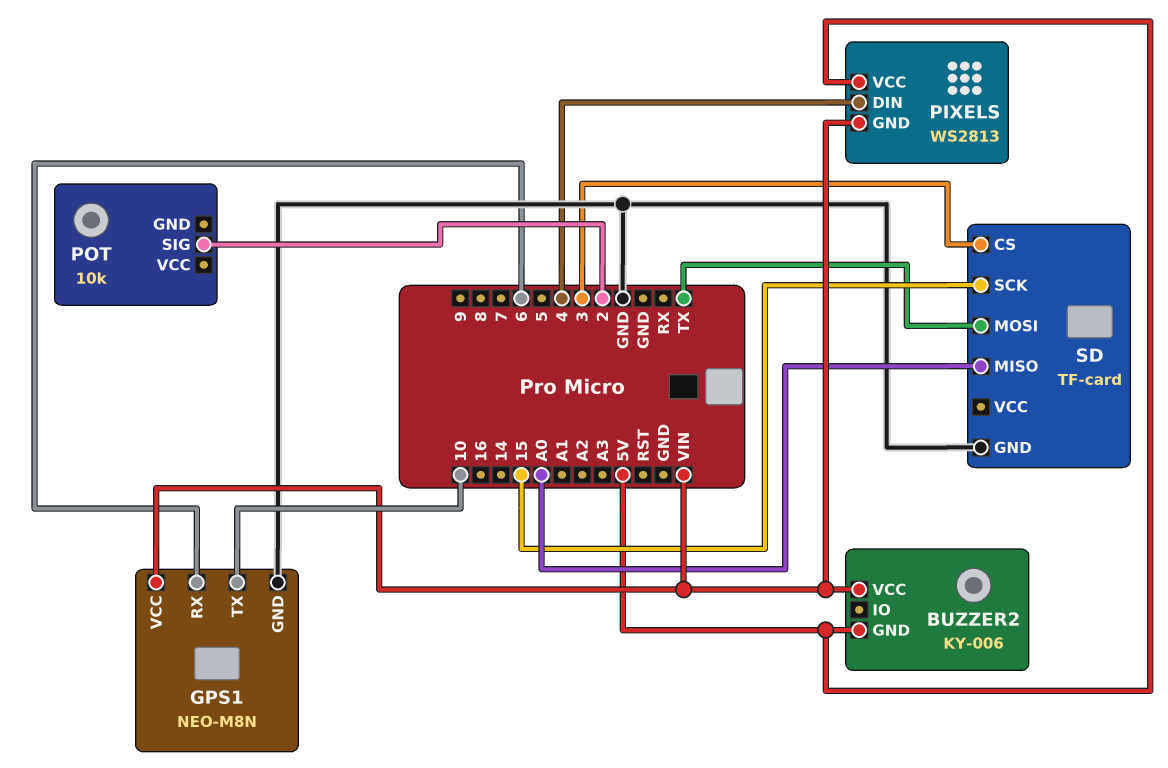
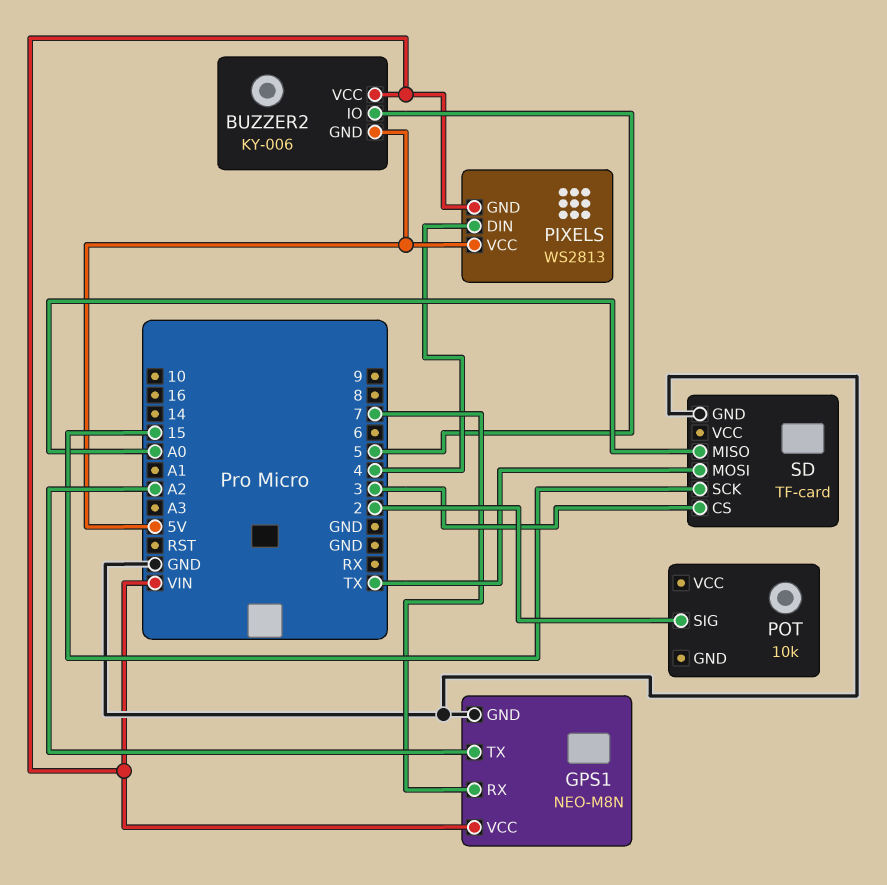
BUZZER2 pin IO: none -> 5
GPS1 pin RX: 6 -> 7
GPS1 pin TX: 10 -> A2

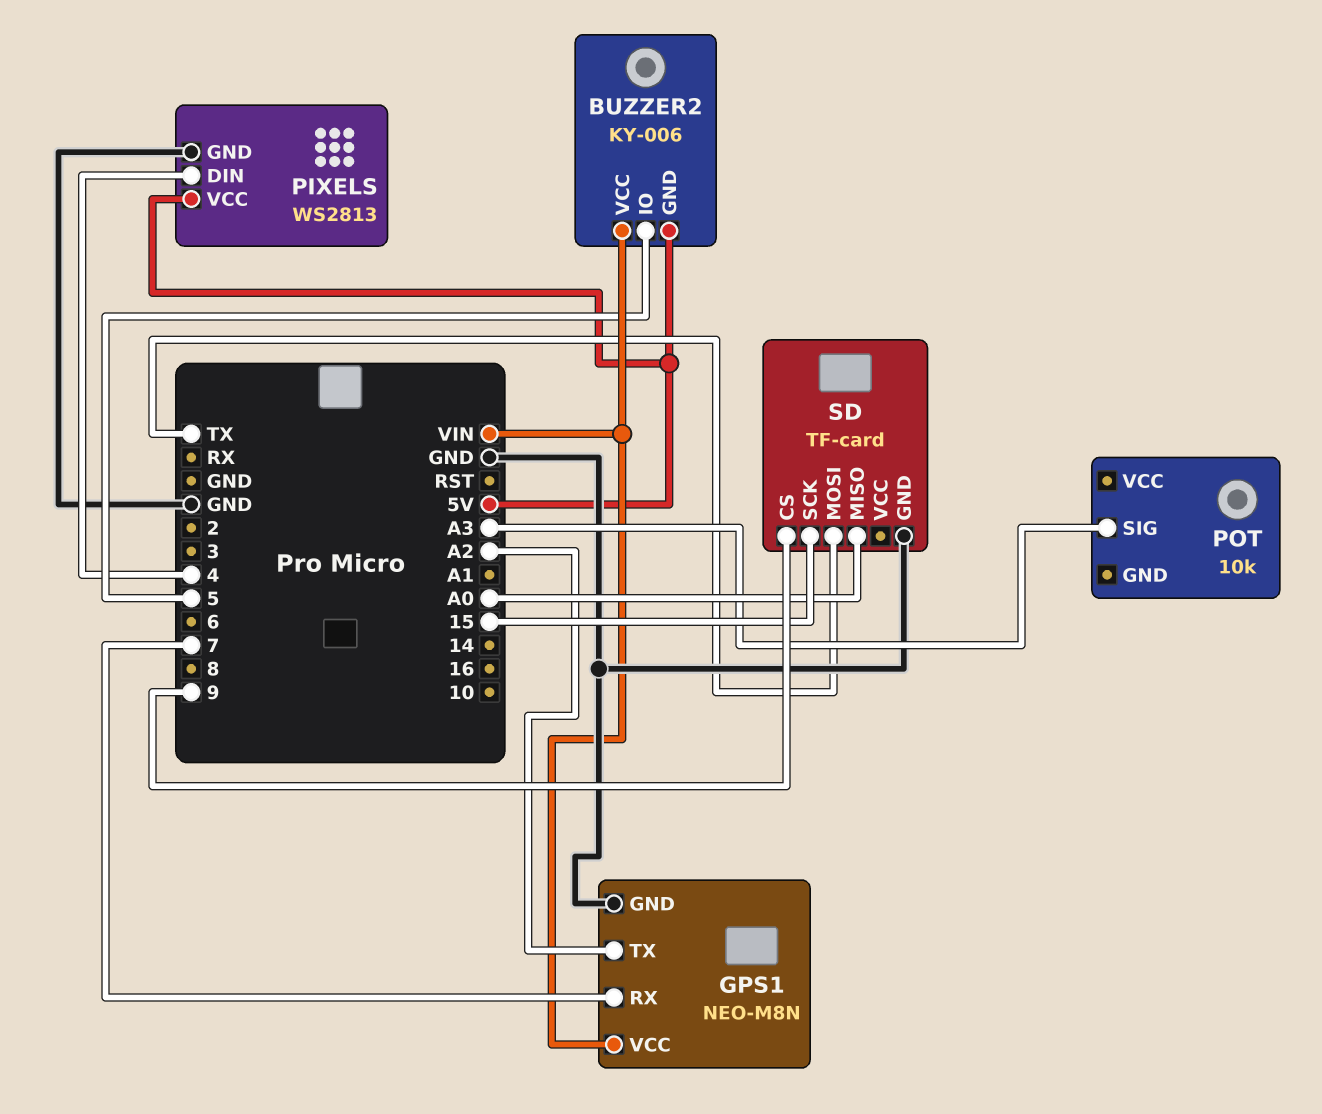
PIXELS pin GND: VIN -> GND
POT pin SIG: 2 -> A3
SD pin CS: 3 -> 9

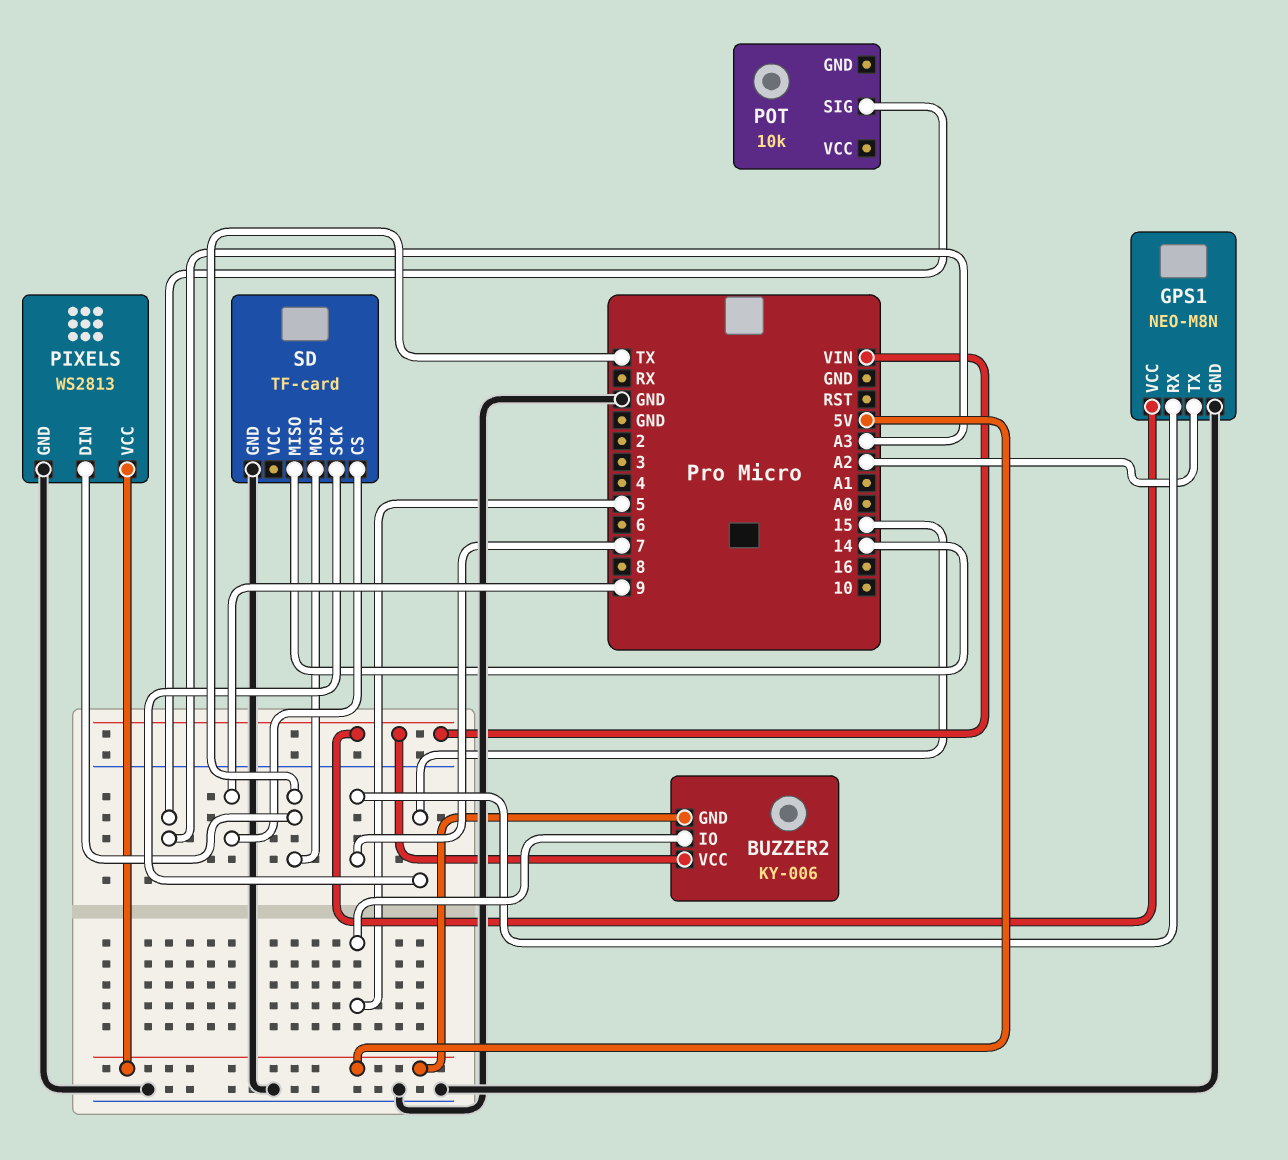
PIXELS pin DIN: 4 -> TX
SD pin MISO: A0 -> 14

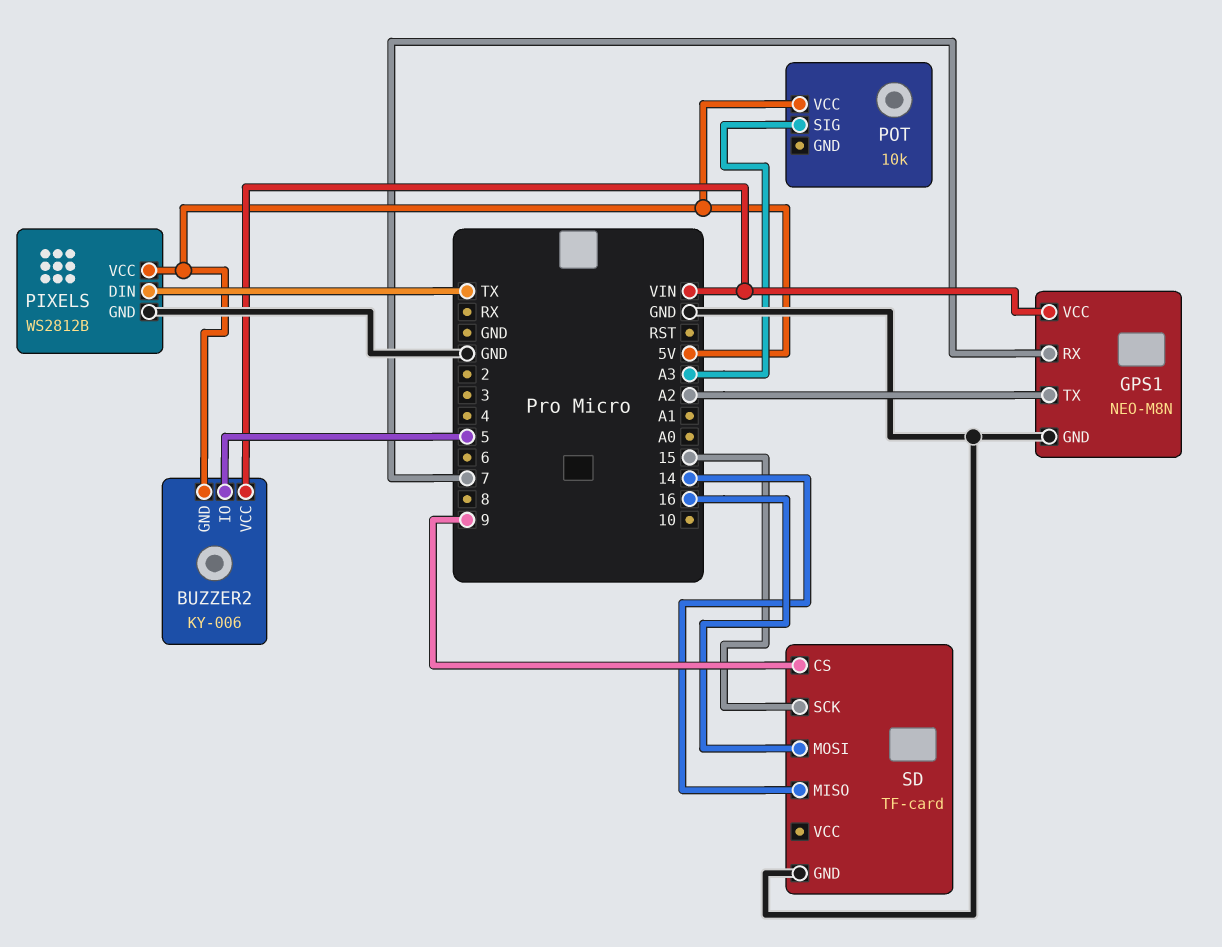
PIXELS: WS2813 -> WS2812B
POT pin VCC: none -> 5V
SD pin MOSI: TX -> 16

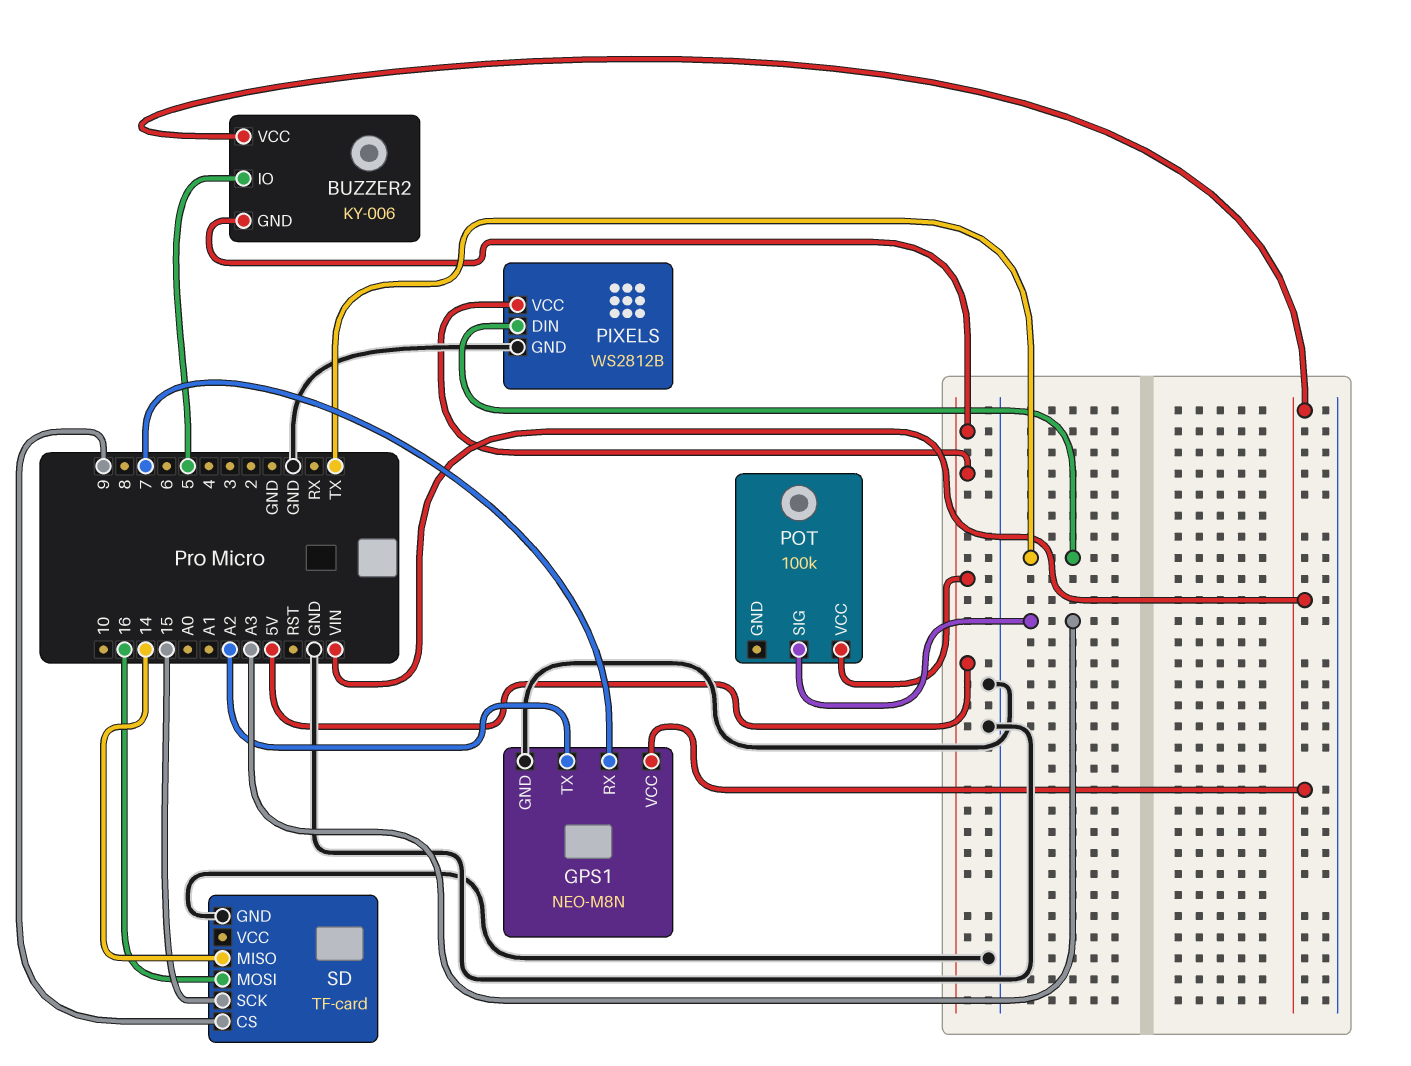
POT: 10k -> 100k

